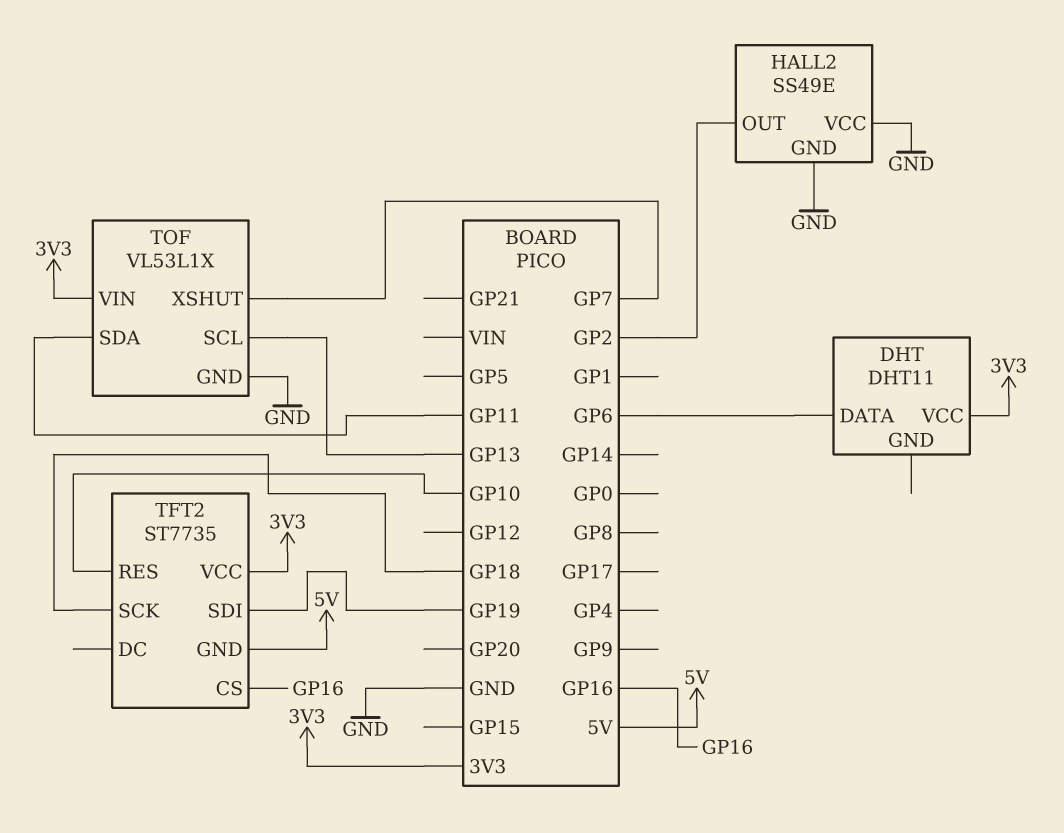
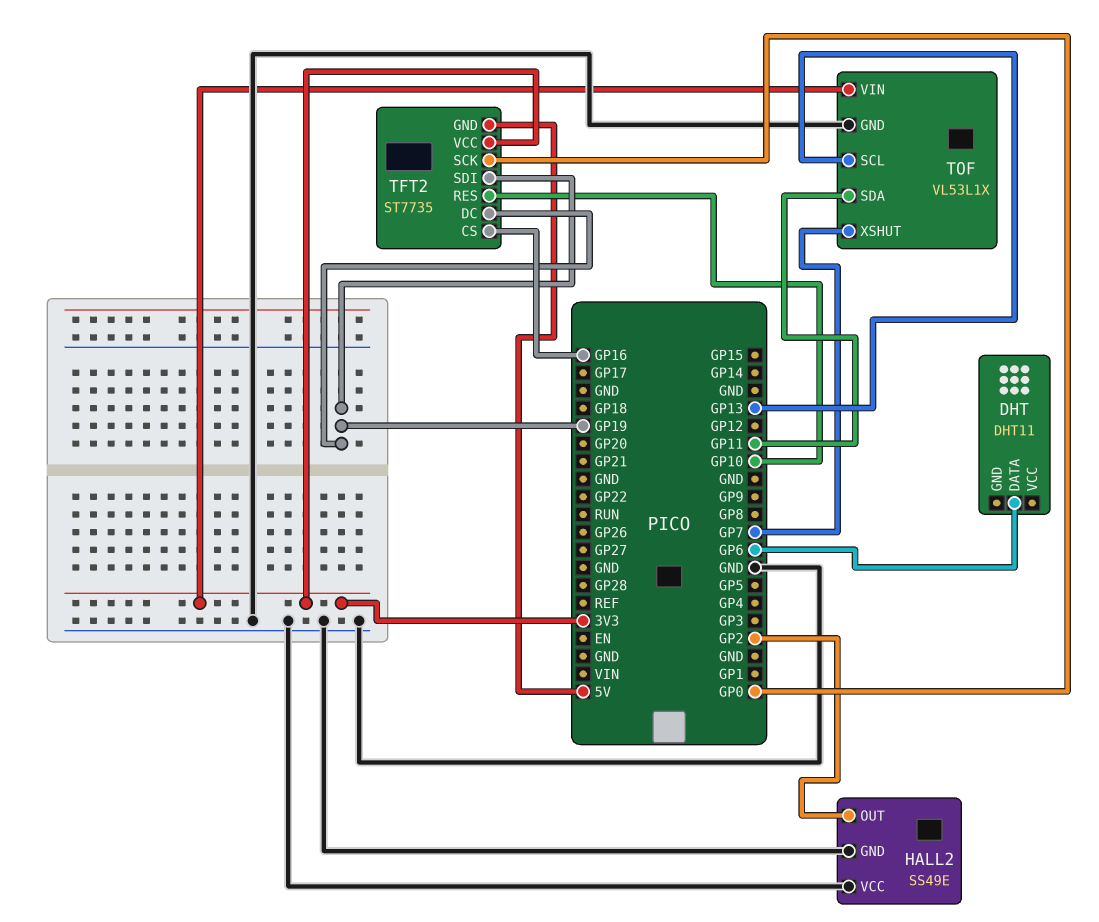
DHT pin VCC: 3V3 -> none
TFT2 pin DC: none -> GP19
TFT2 pin SCK: GP18 -> GP0

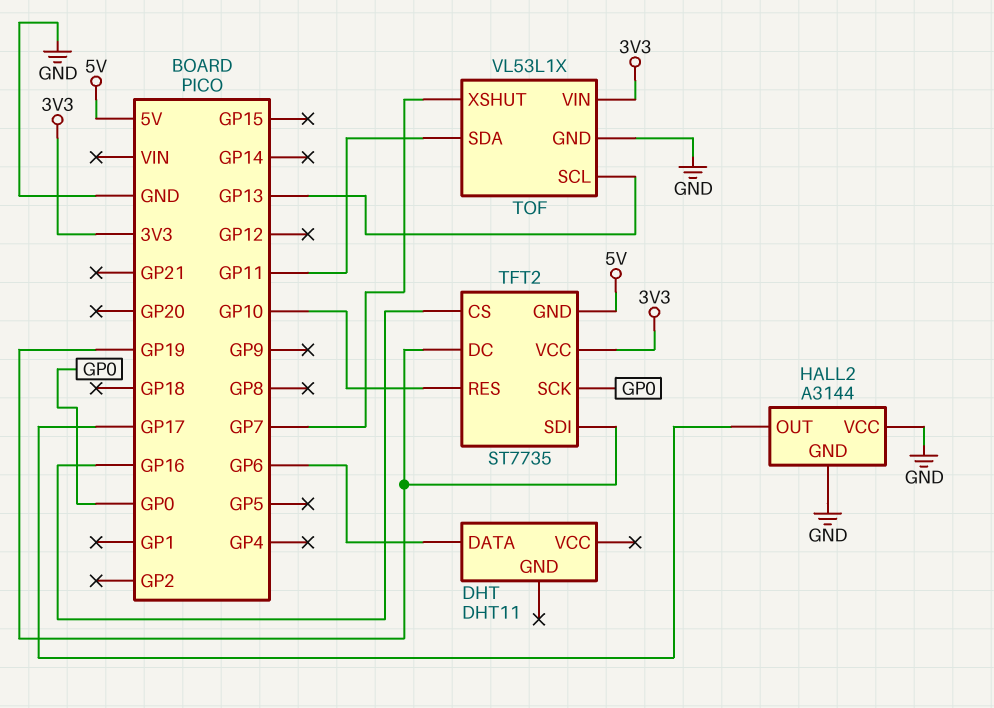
HALL2: SS49E -> A3144
HALL2 pin OUT: GP2 -> GP17

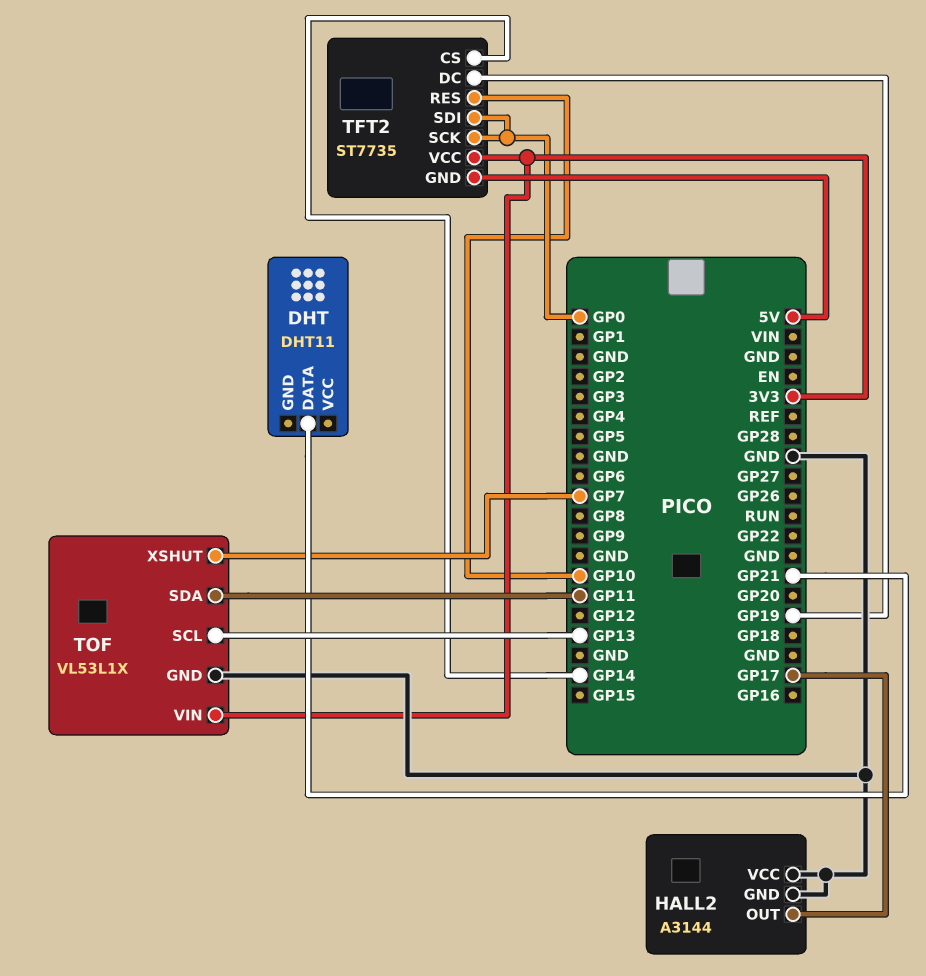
DHT pin DATA: GP6 -> GP21
TFT2 pin CS: GP16 -> GP14
TFT2 pin SDI: GP19 -> GP0

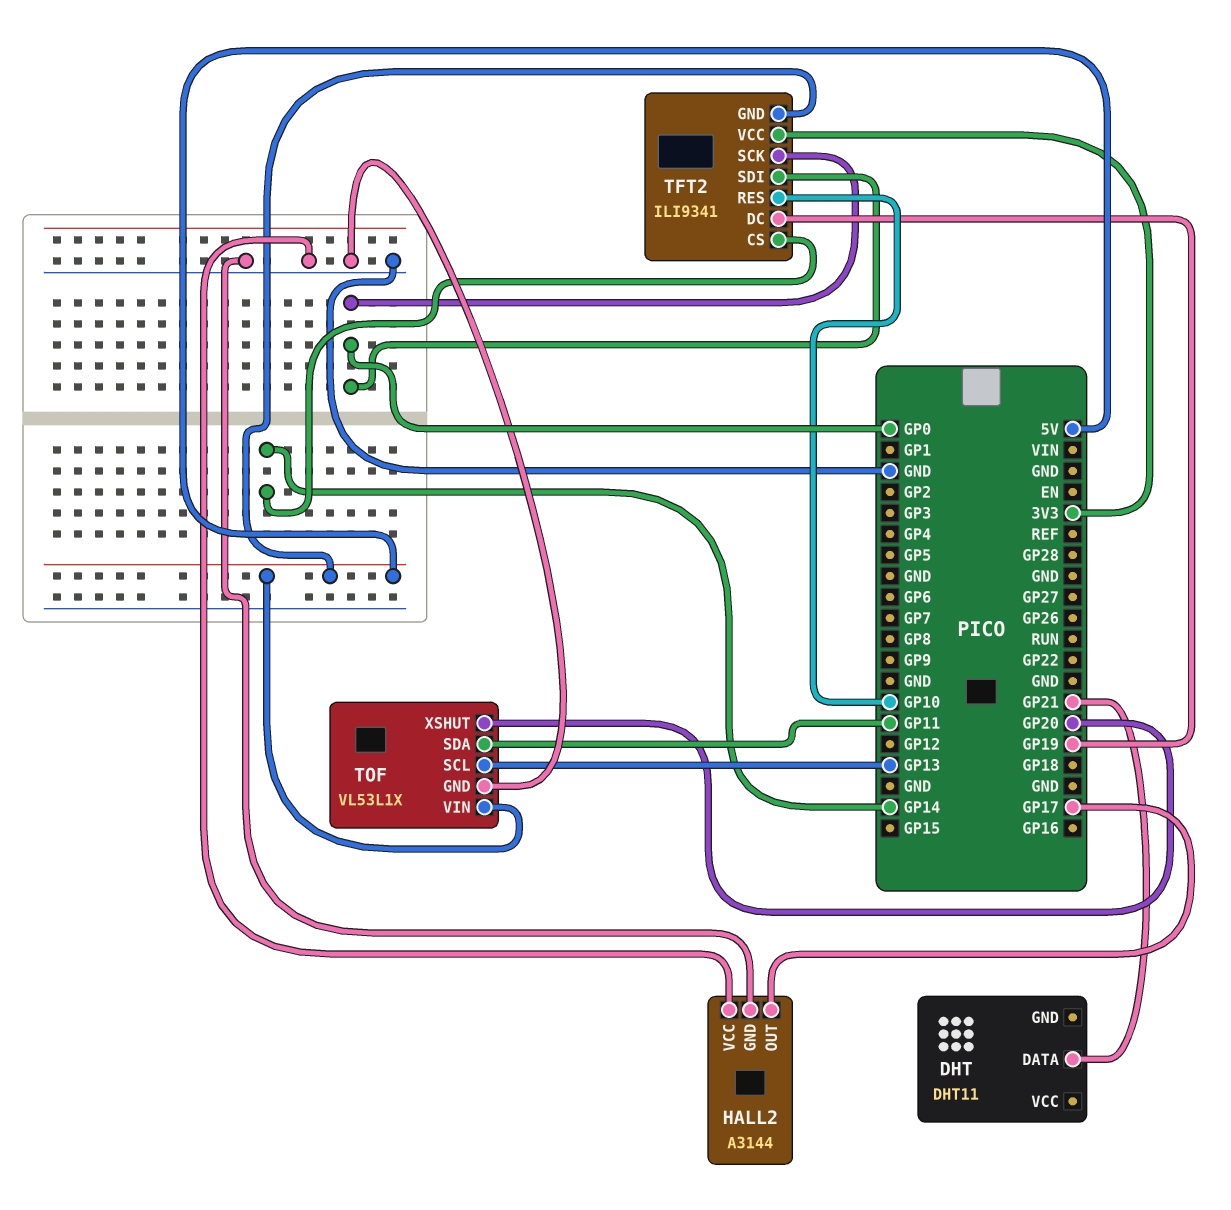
TFT2: ST7735 -> ILI9341
TOF pin VIN: 3V3 -> 5V
TOF pin XSHUT: GP7 -> GP20

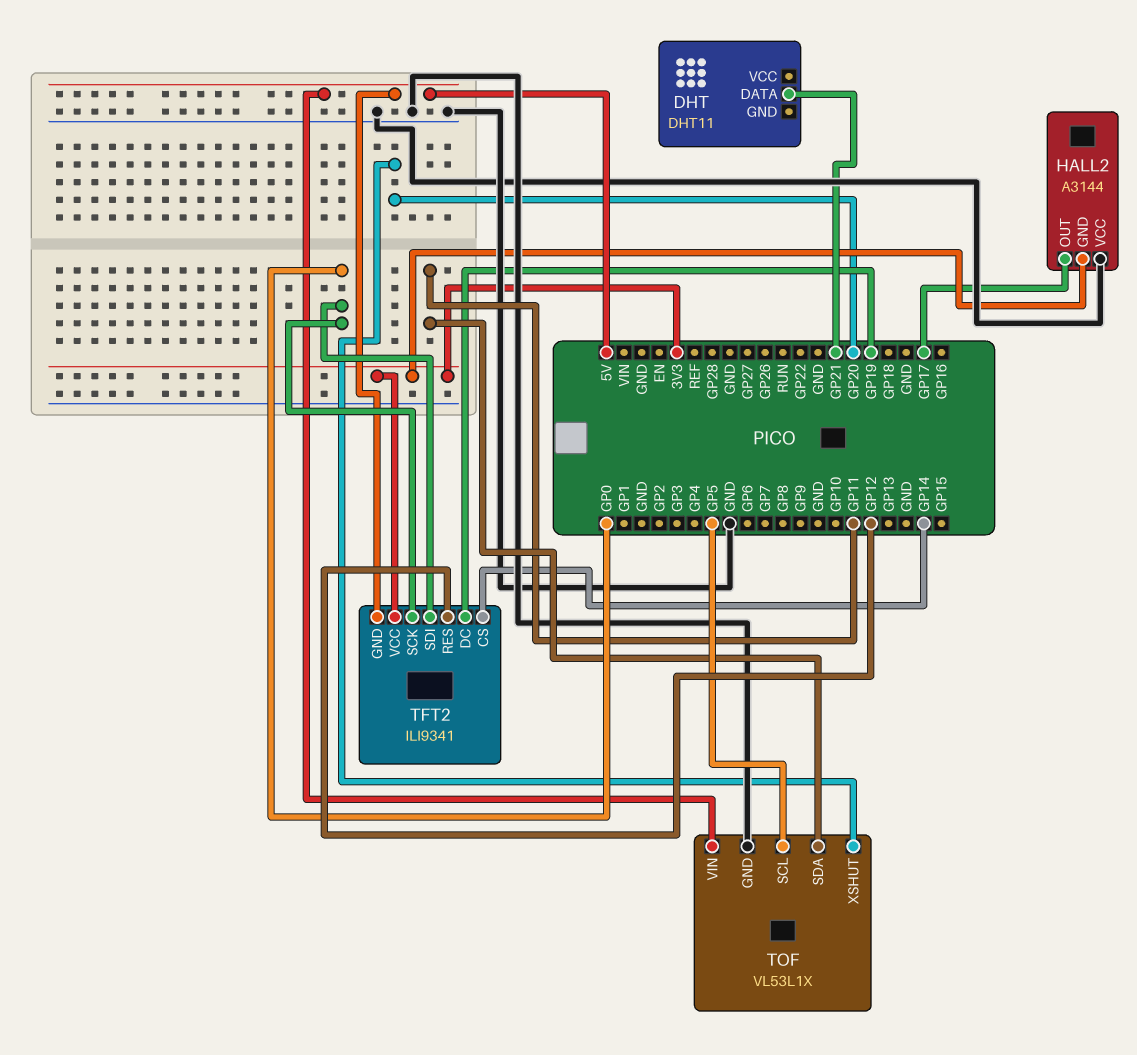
HALL2 pin GND: GND -> 3V3
TFT2 pin RES: GP10 -> GP12
TOF pin SCL: GP13 -> GP5

